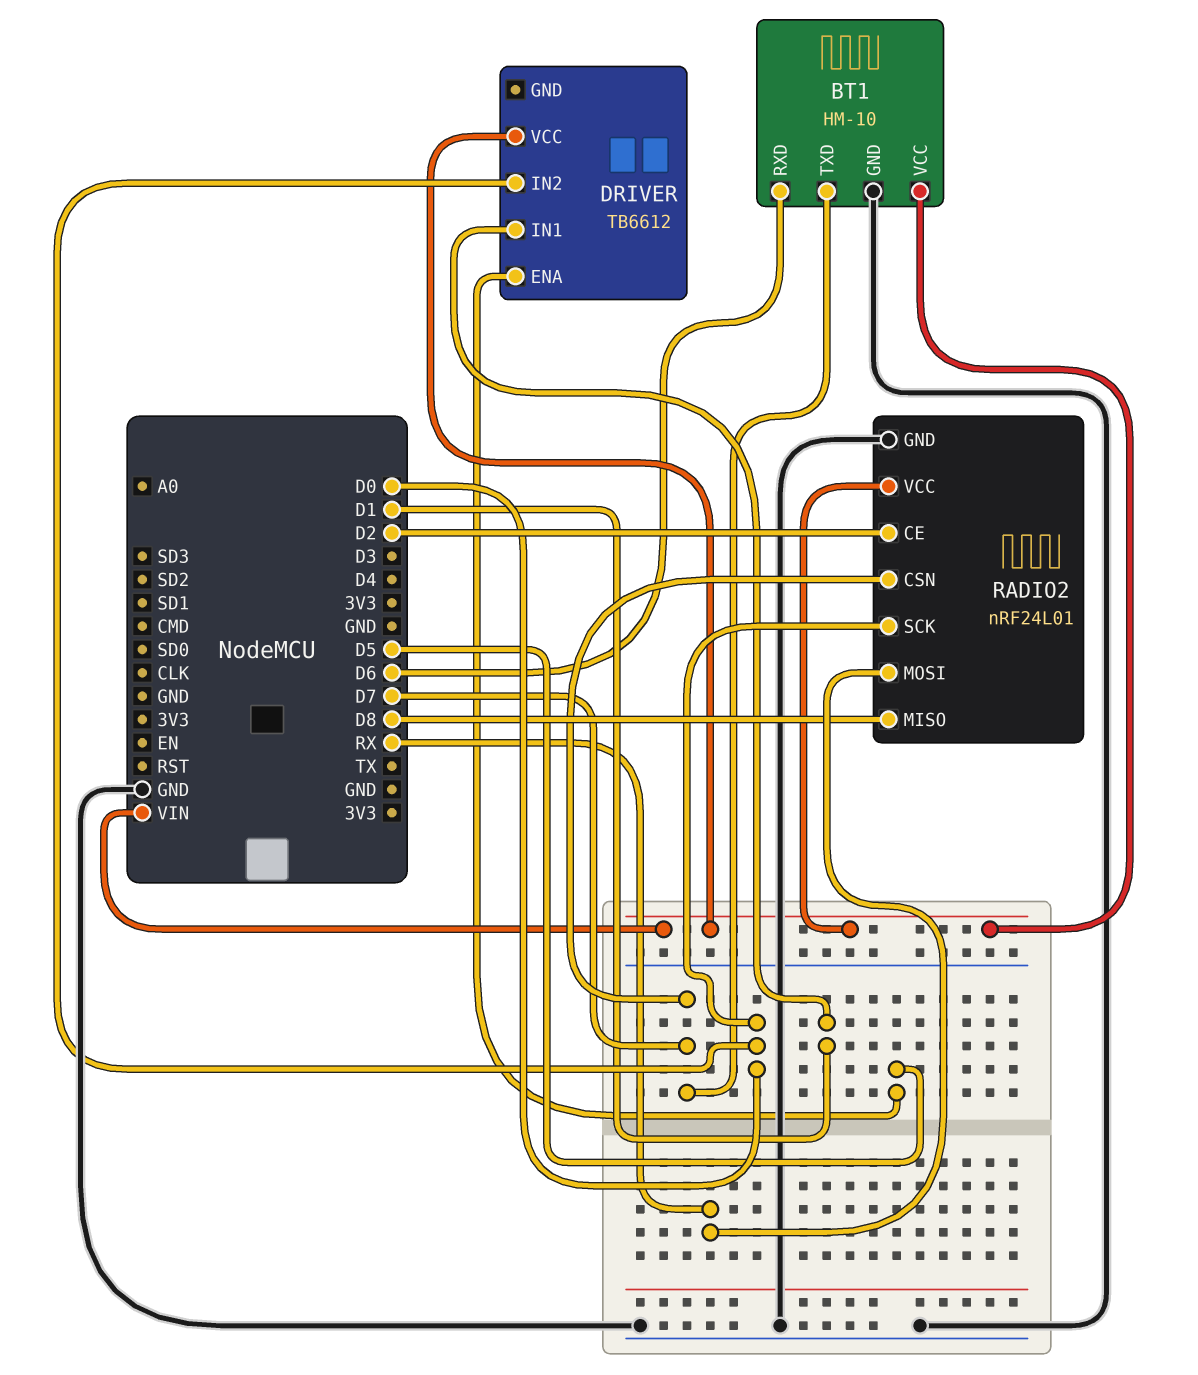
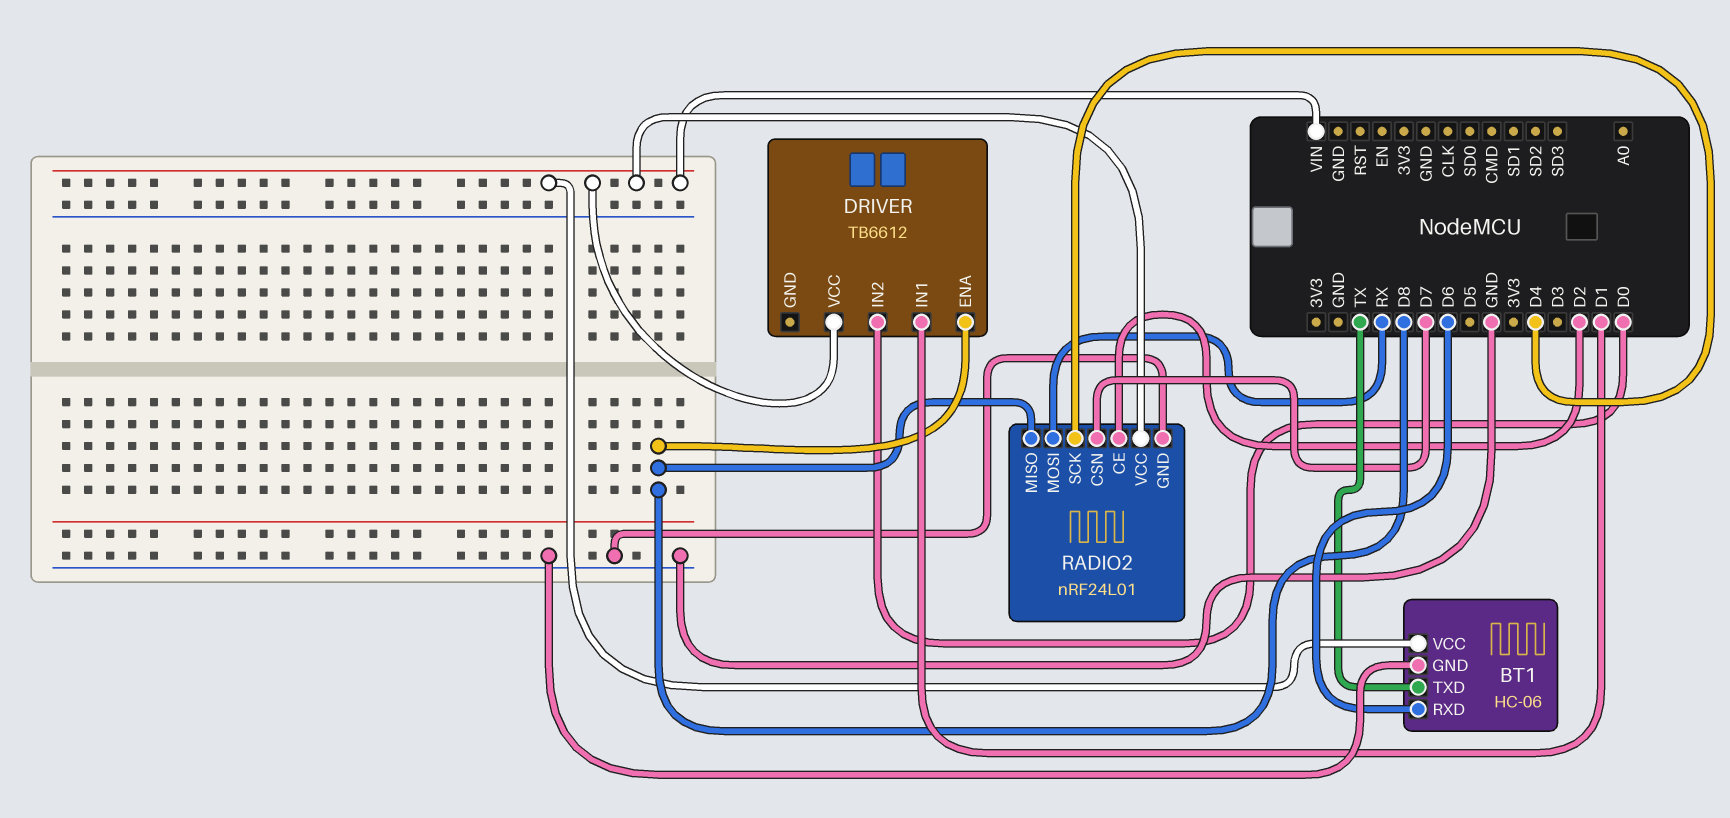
BT1: HM-10 -> HC-06
BT1 pin TXD: D7 -> TX
DRIVER pin ENA: D5 -> D8
RADIO2 pin SCK: D0 -> D4

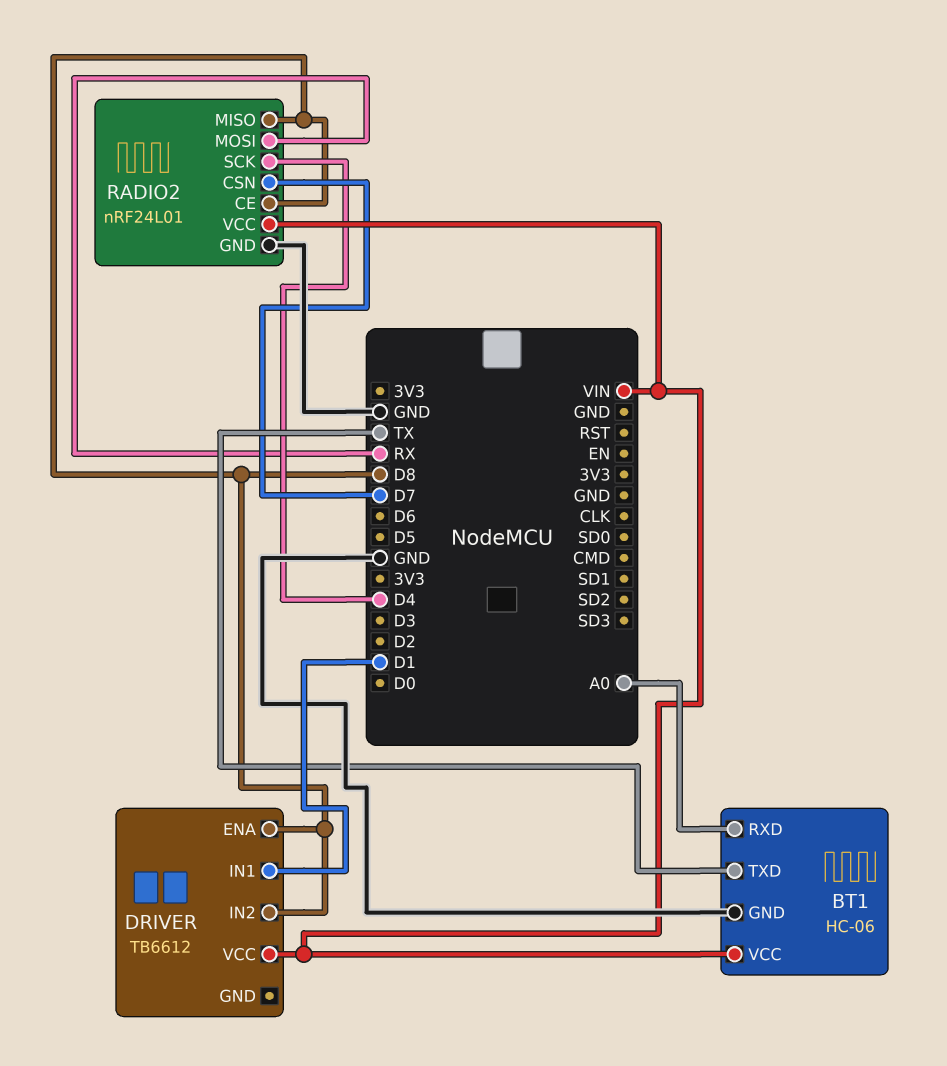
BT1 pin RXD: D6 -> A0
DRIVER pin IN2: D0 -> D8
RADIO2 pin CE: D2 -> D8

